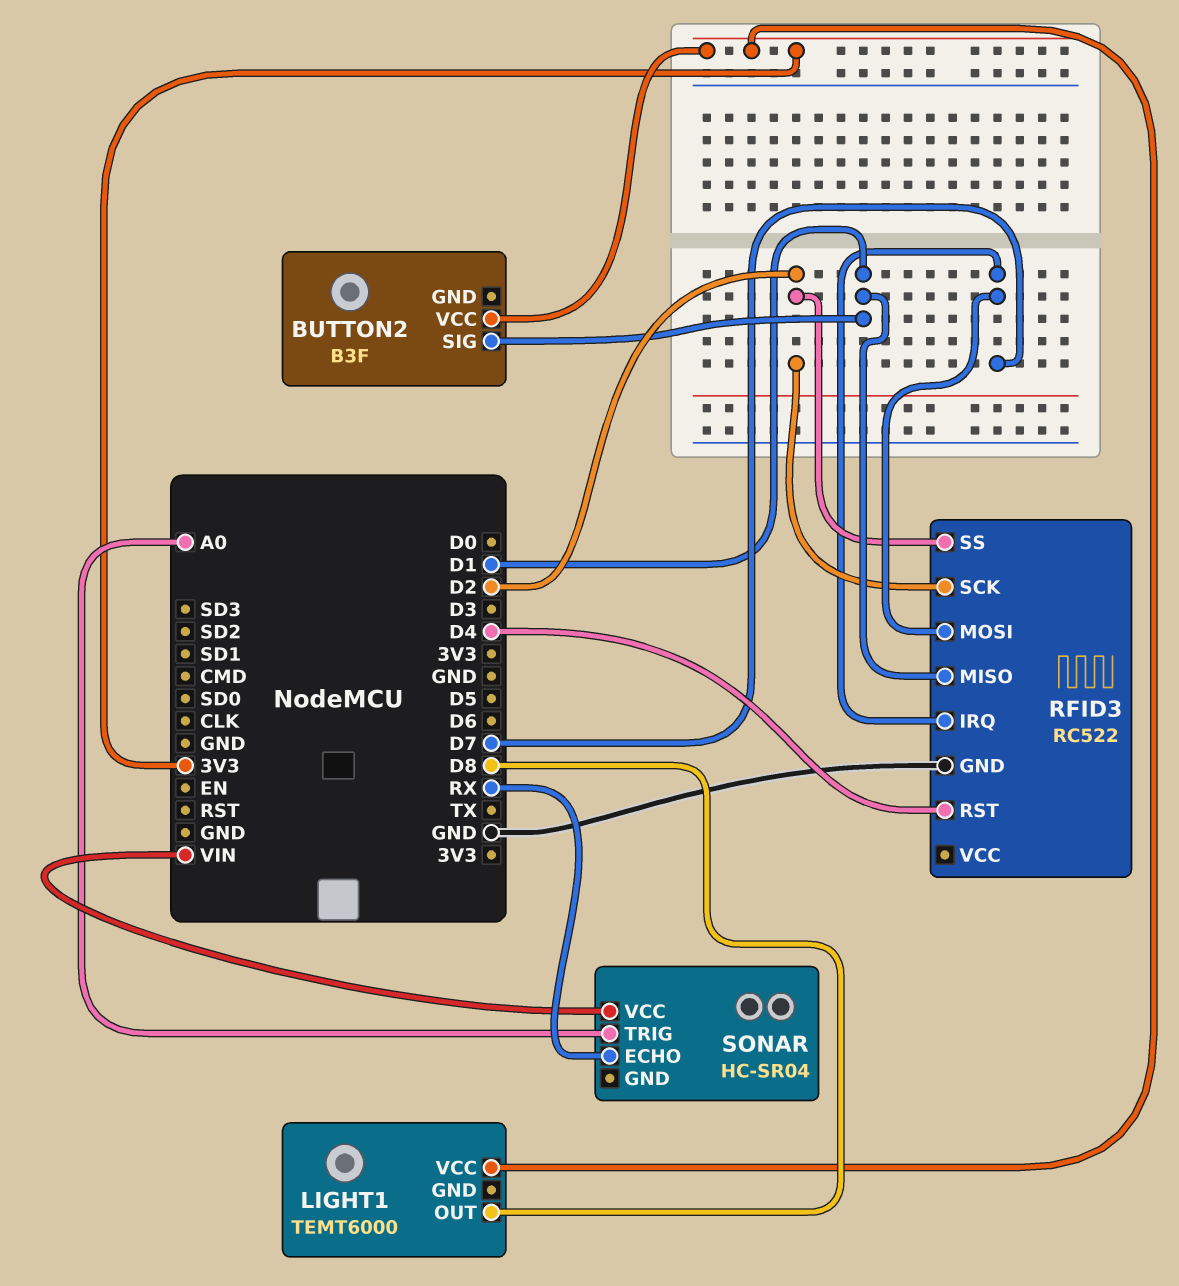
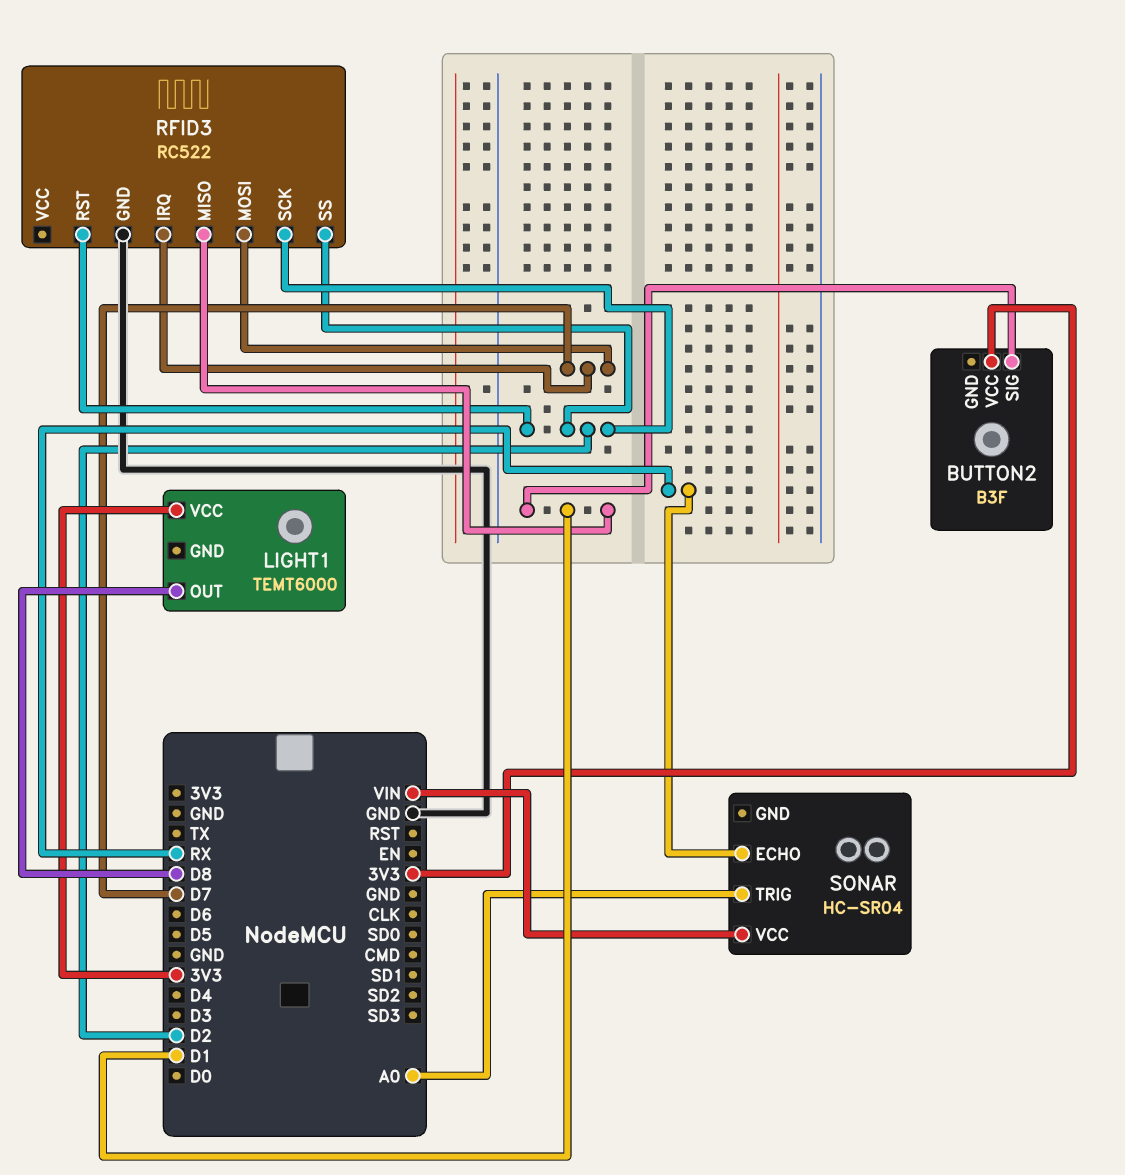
RFID3 pin RST: D4 -> D2

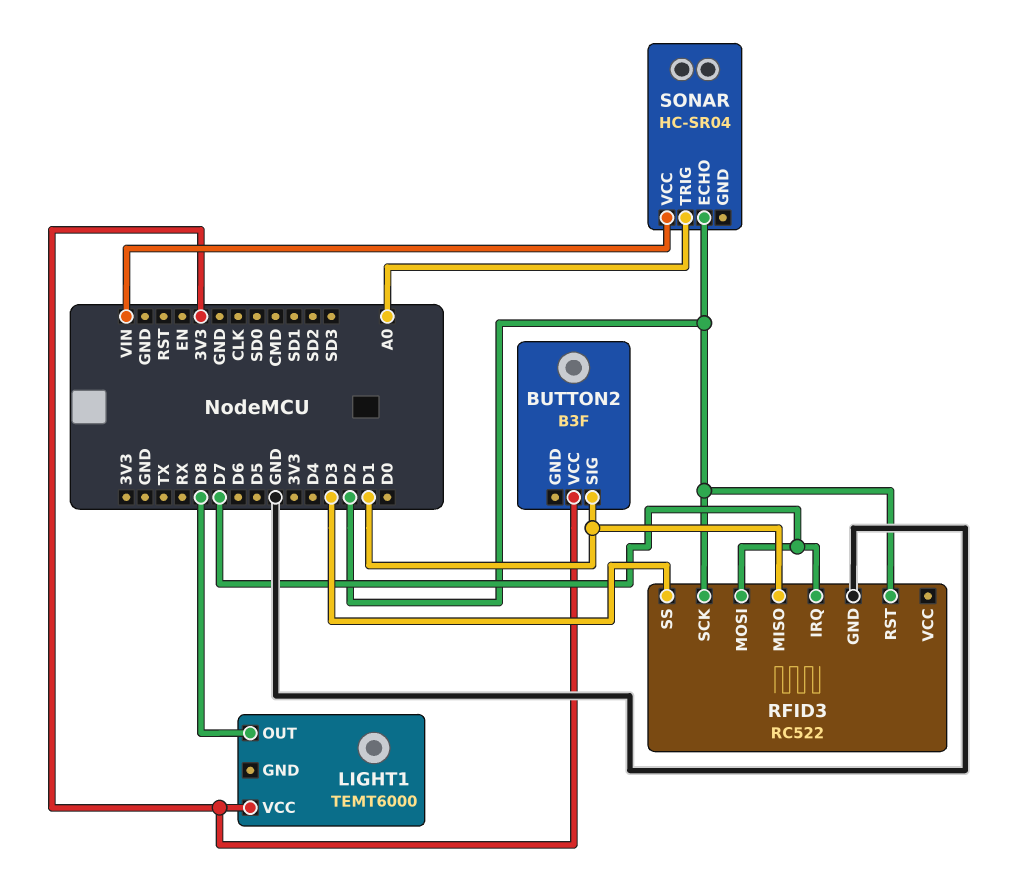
RFID3 pin SS: D2 -> D3
SONAR pin ECHO: RX -> D2

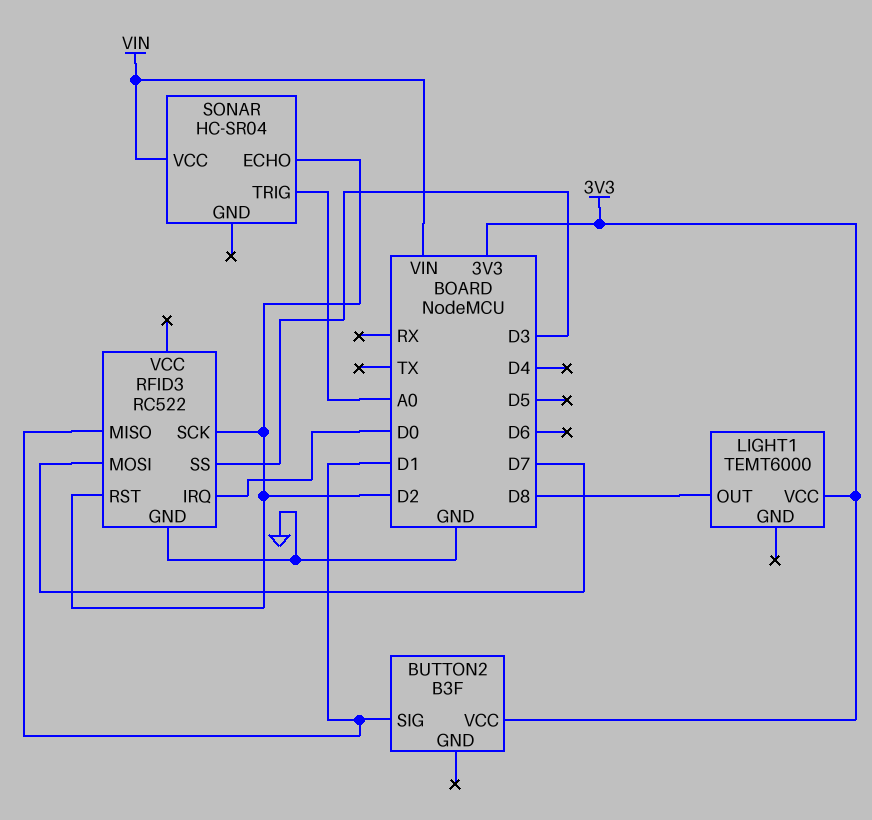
RFID3 pin IRQ: D7 -> D0

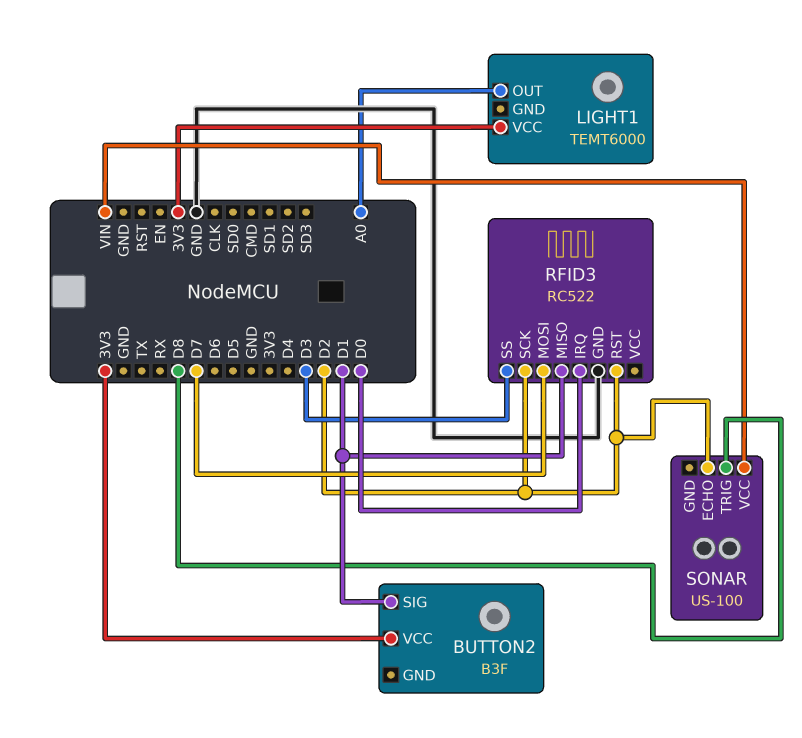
LIGHT1 pin OUT: D8 -> A0
SONAR: HC-SR04 -> US-100
SONAR pin TRIG: A0 -> D8

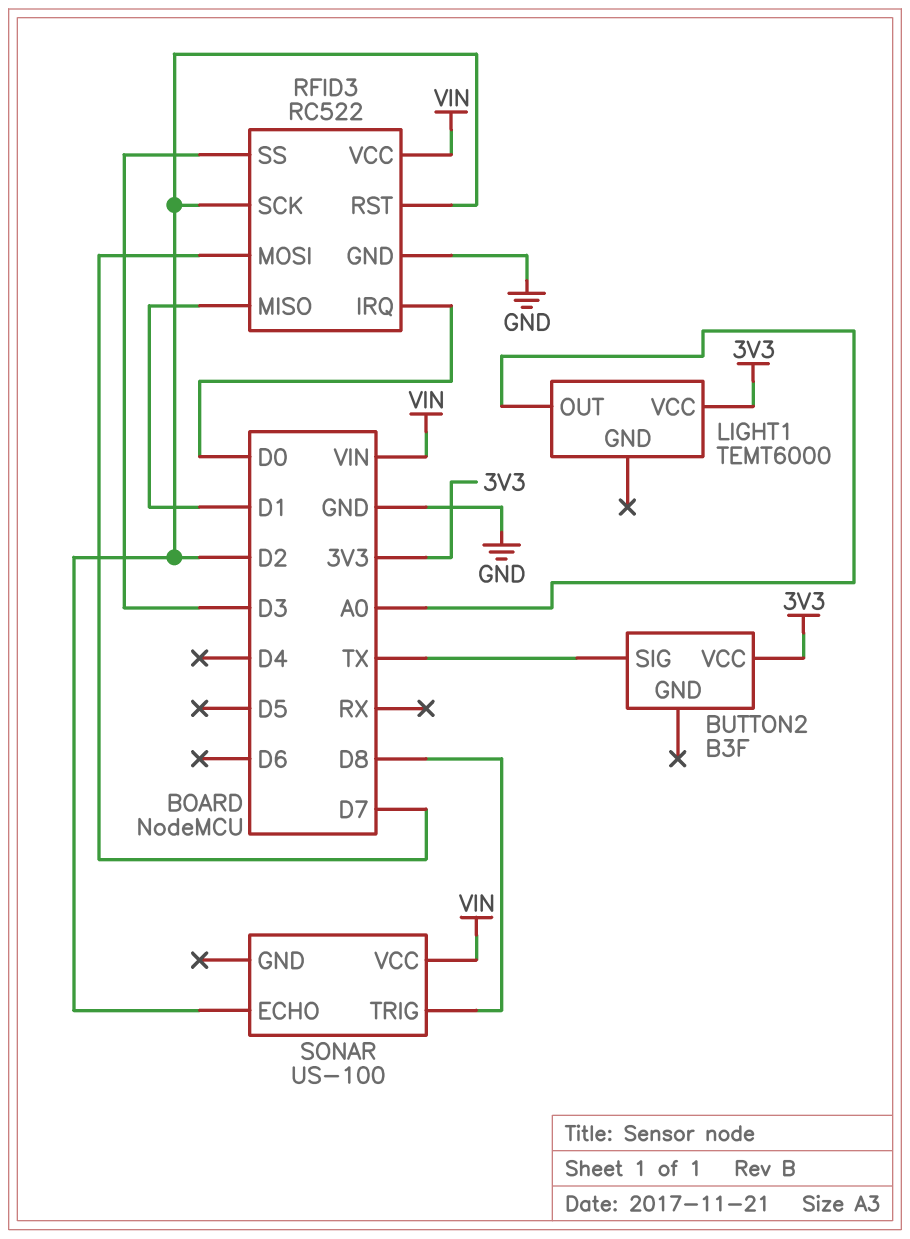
BUTTON2 pin SIG: D1 -> TX
RFID3 pin VCC: none -> VIN

